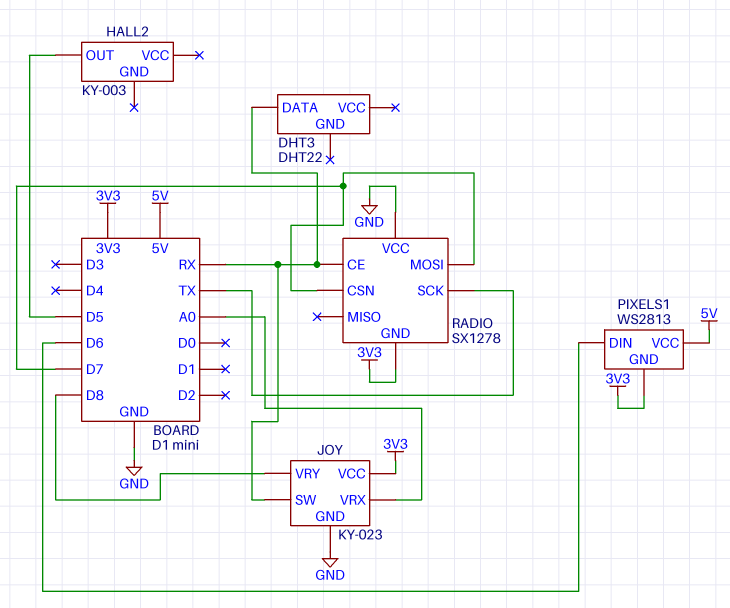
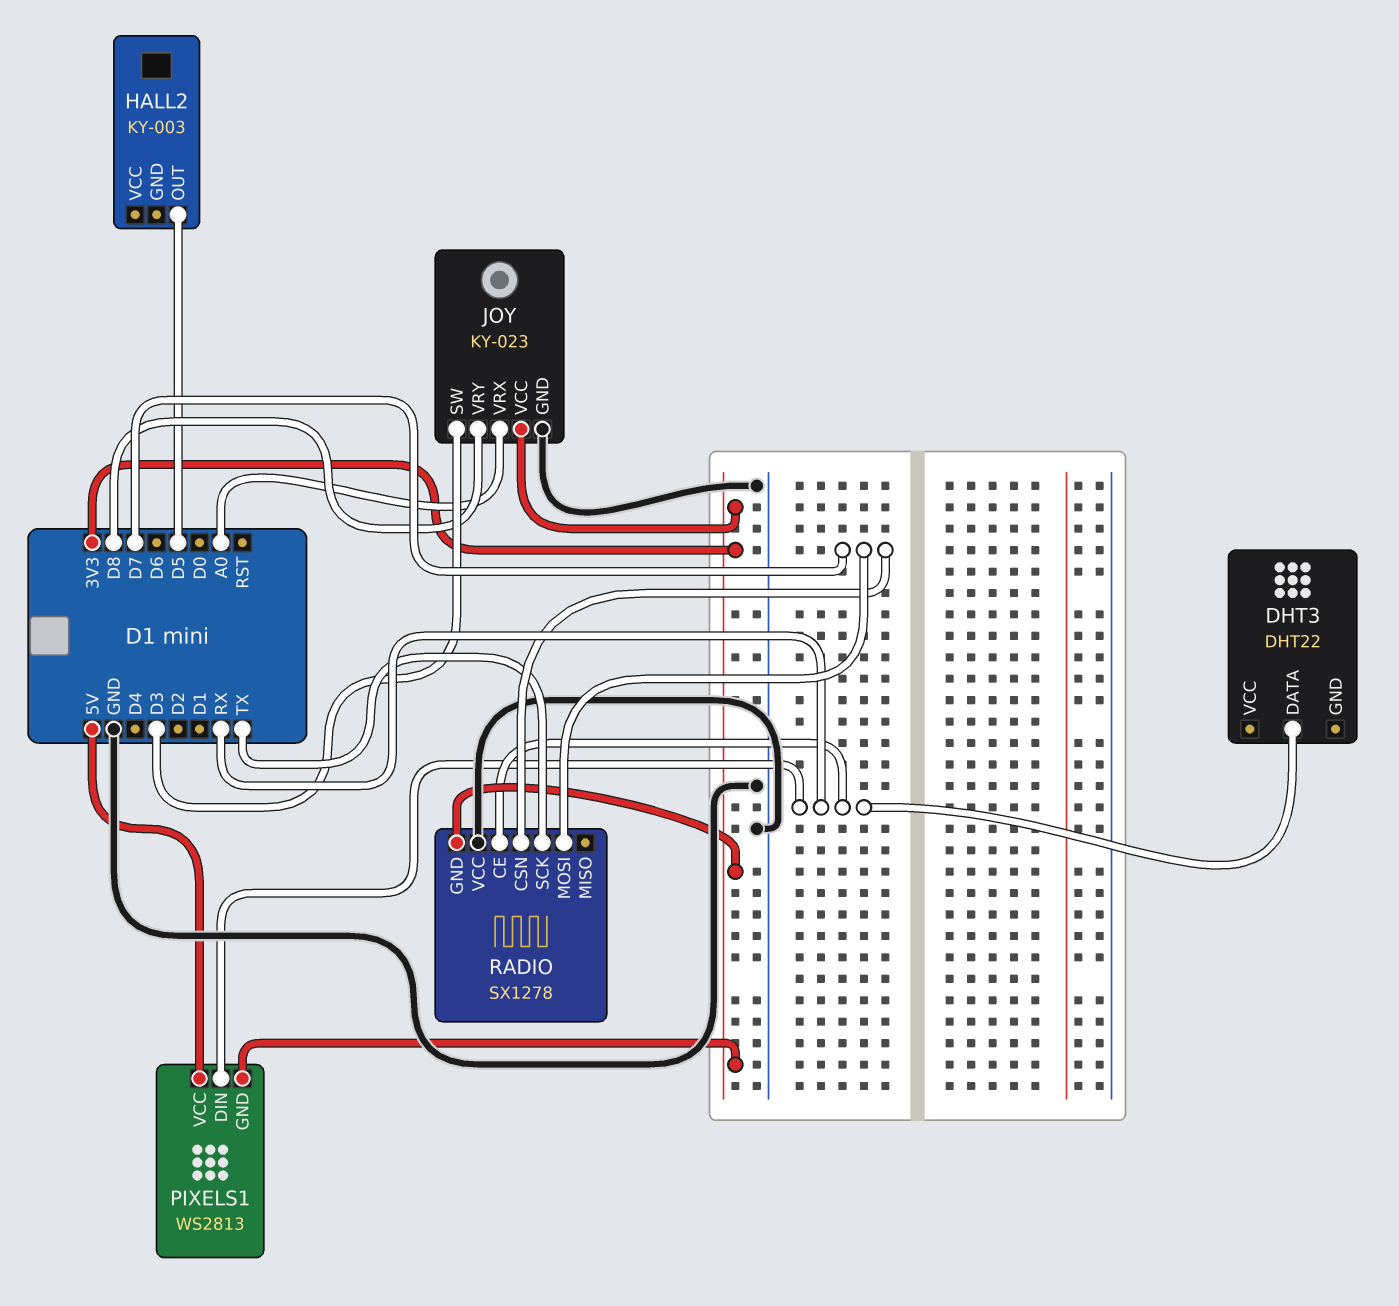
JOY pin SW: RX -> D3
PIXELS1 pin DIN: D6 -> RX

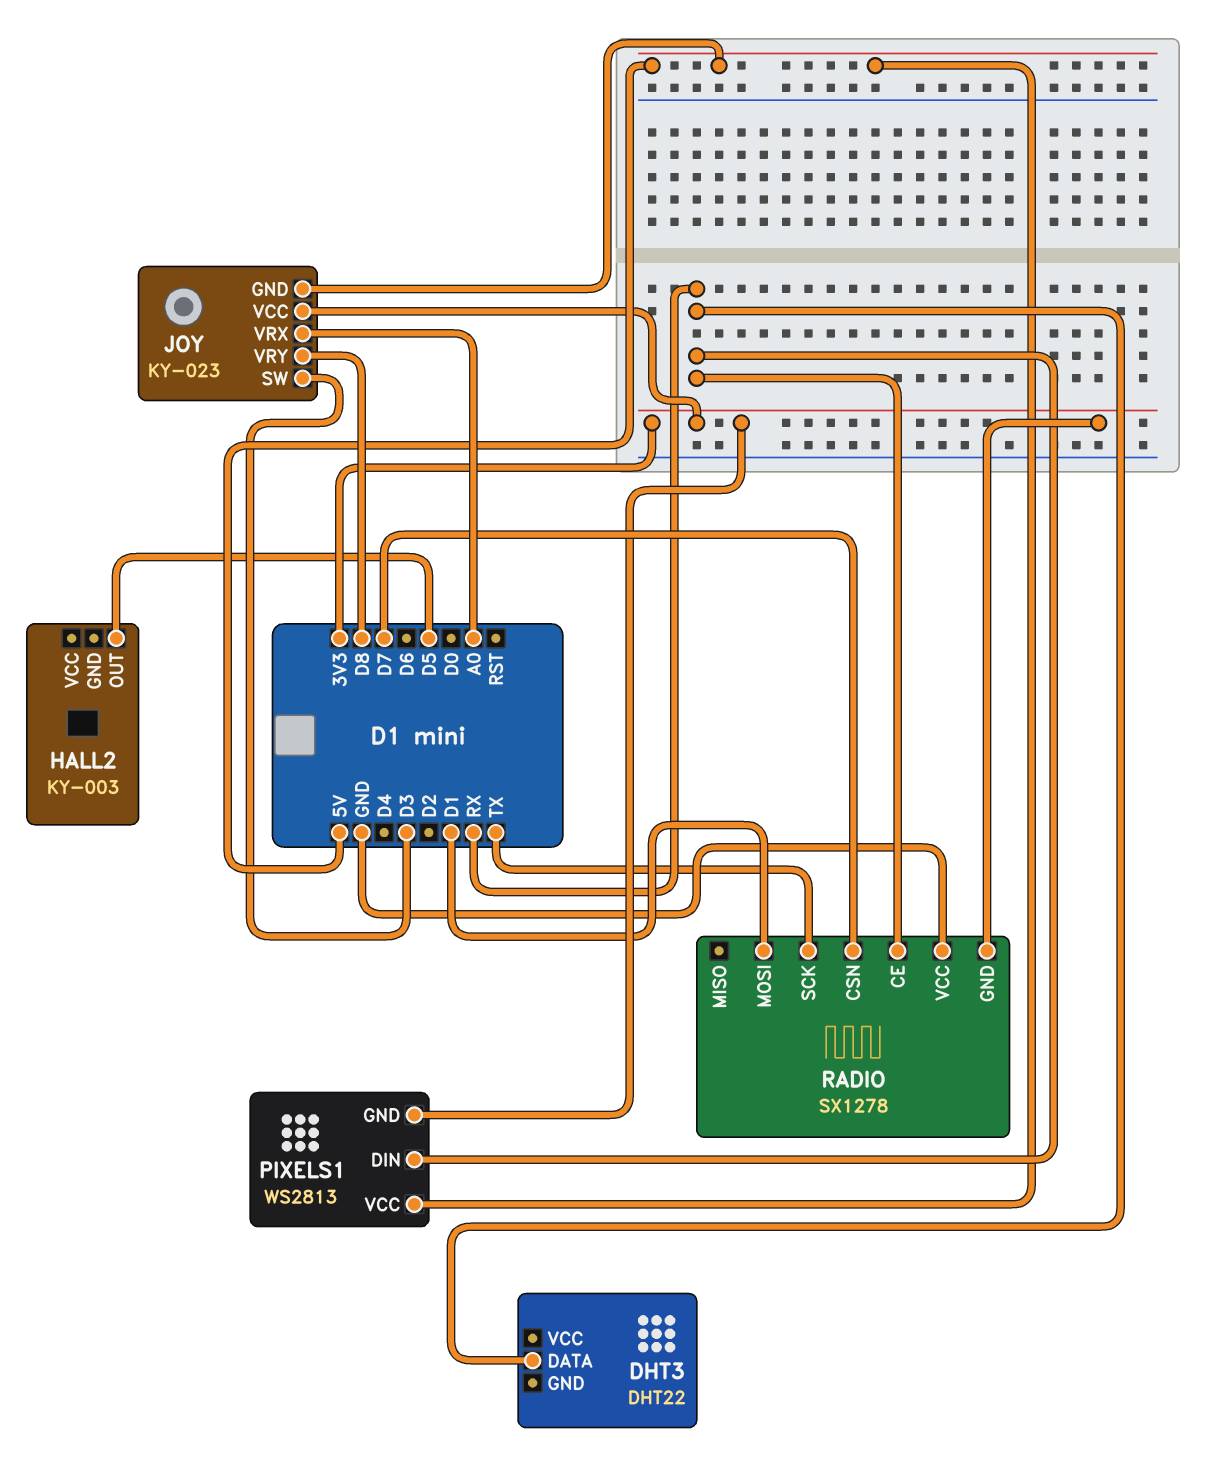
JOY pin GND: GND -> 5V
RADIO pin MOSI: D7 -> D1

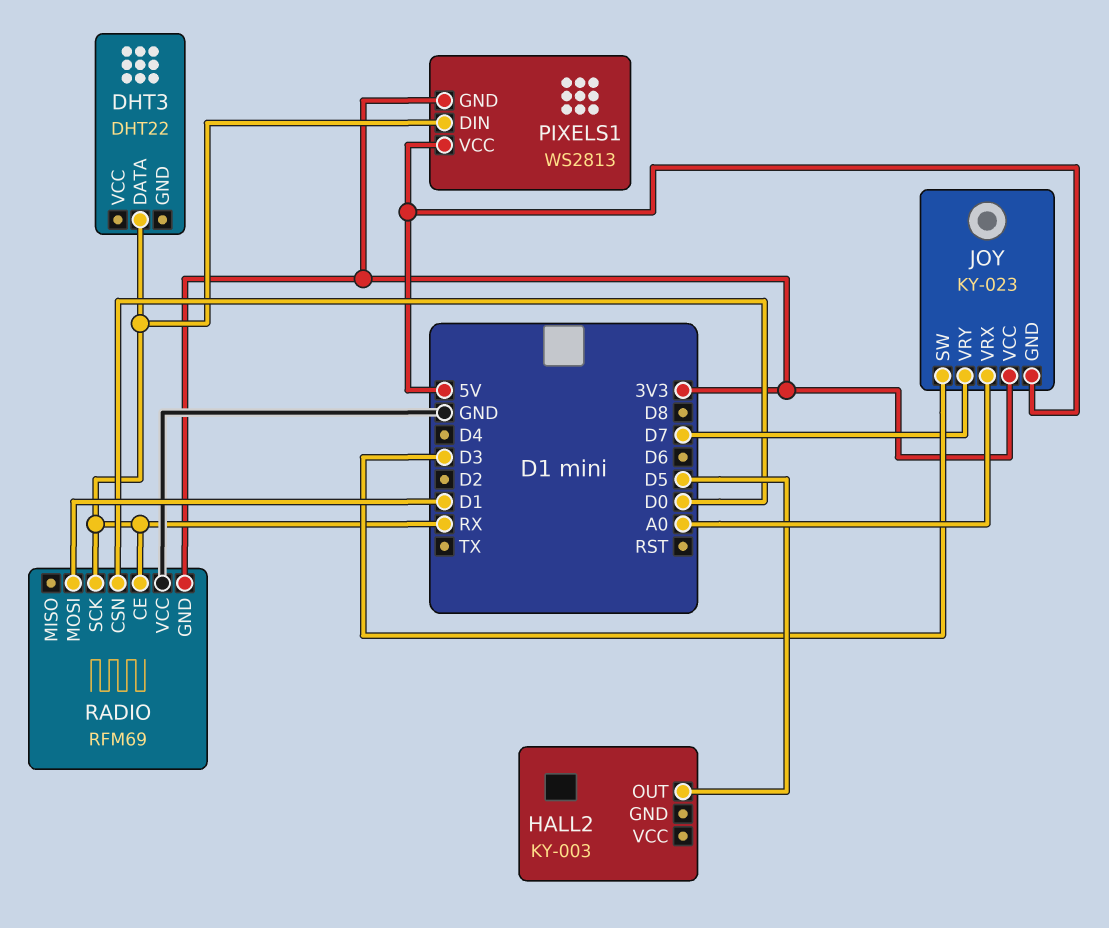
JOY pin VRY: D8 -> D7
RADIO: SX1278 -> RFM69
RADIO pin CSN: D7 -> D0
RADIO pin SCK: TX -> RX

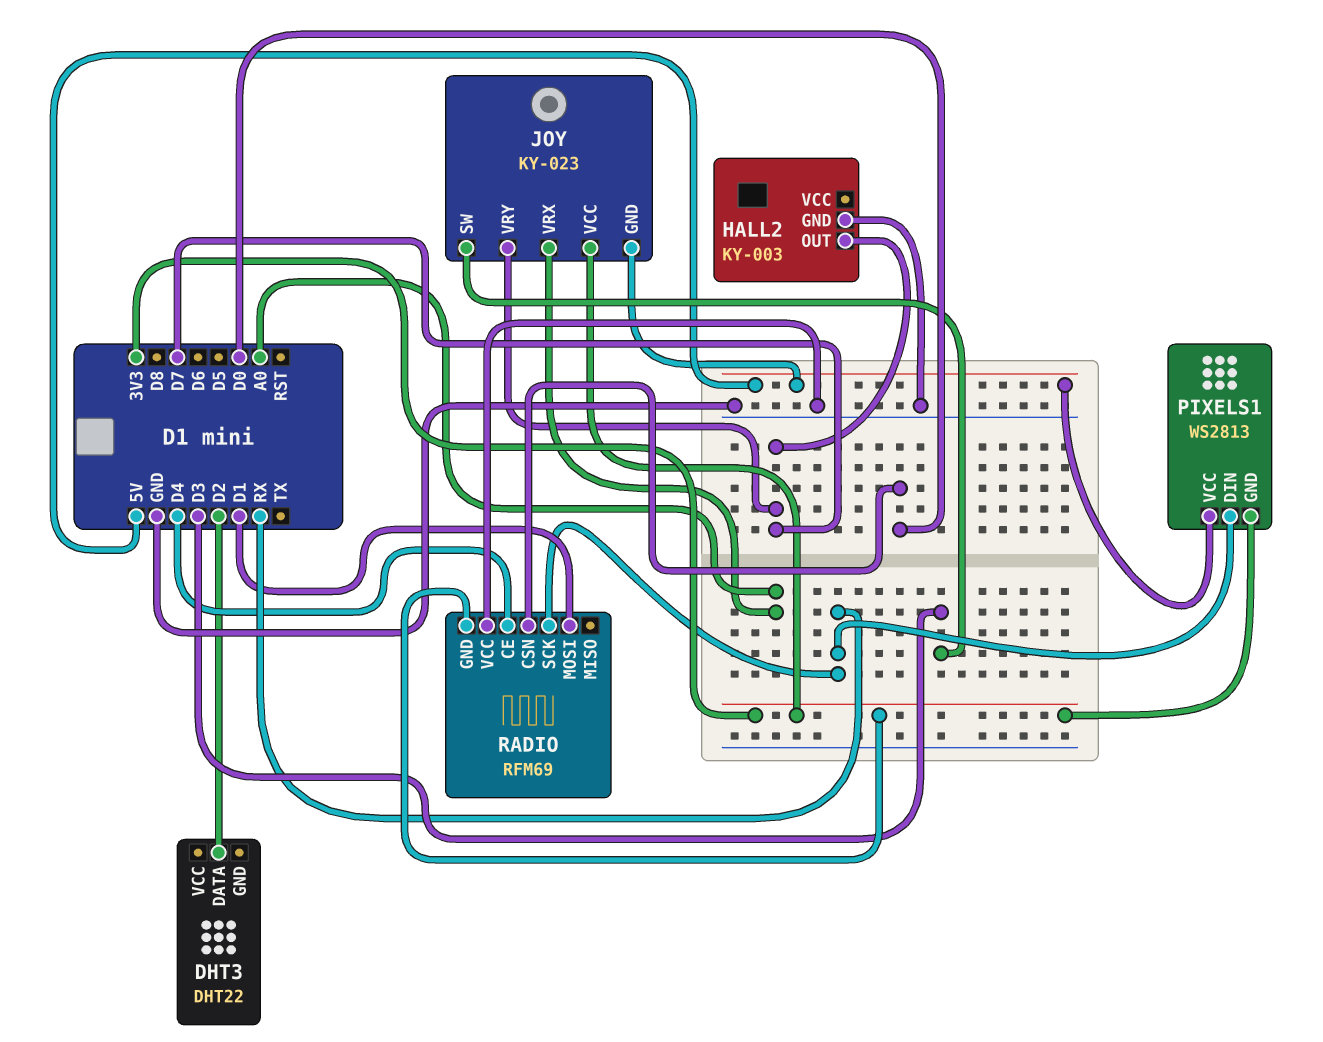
DHT3 pin DATA: RX -> D2
HALL2 pin GND: none -> GND
HALL2 pin OUT: D5 -> D7
RADIO pin CE: RX -> D4

